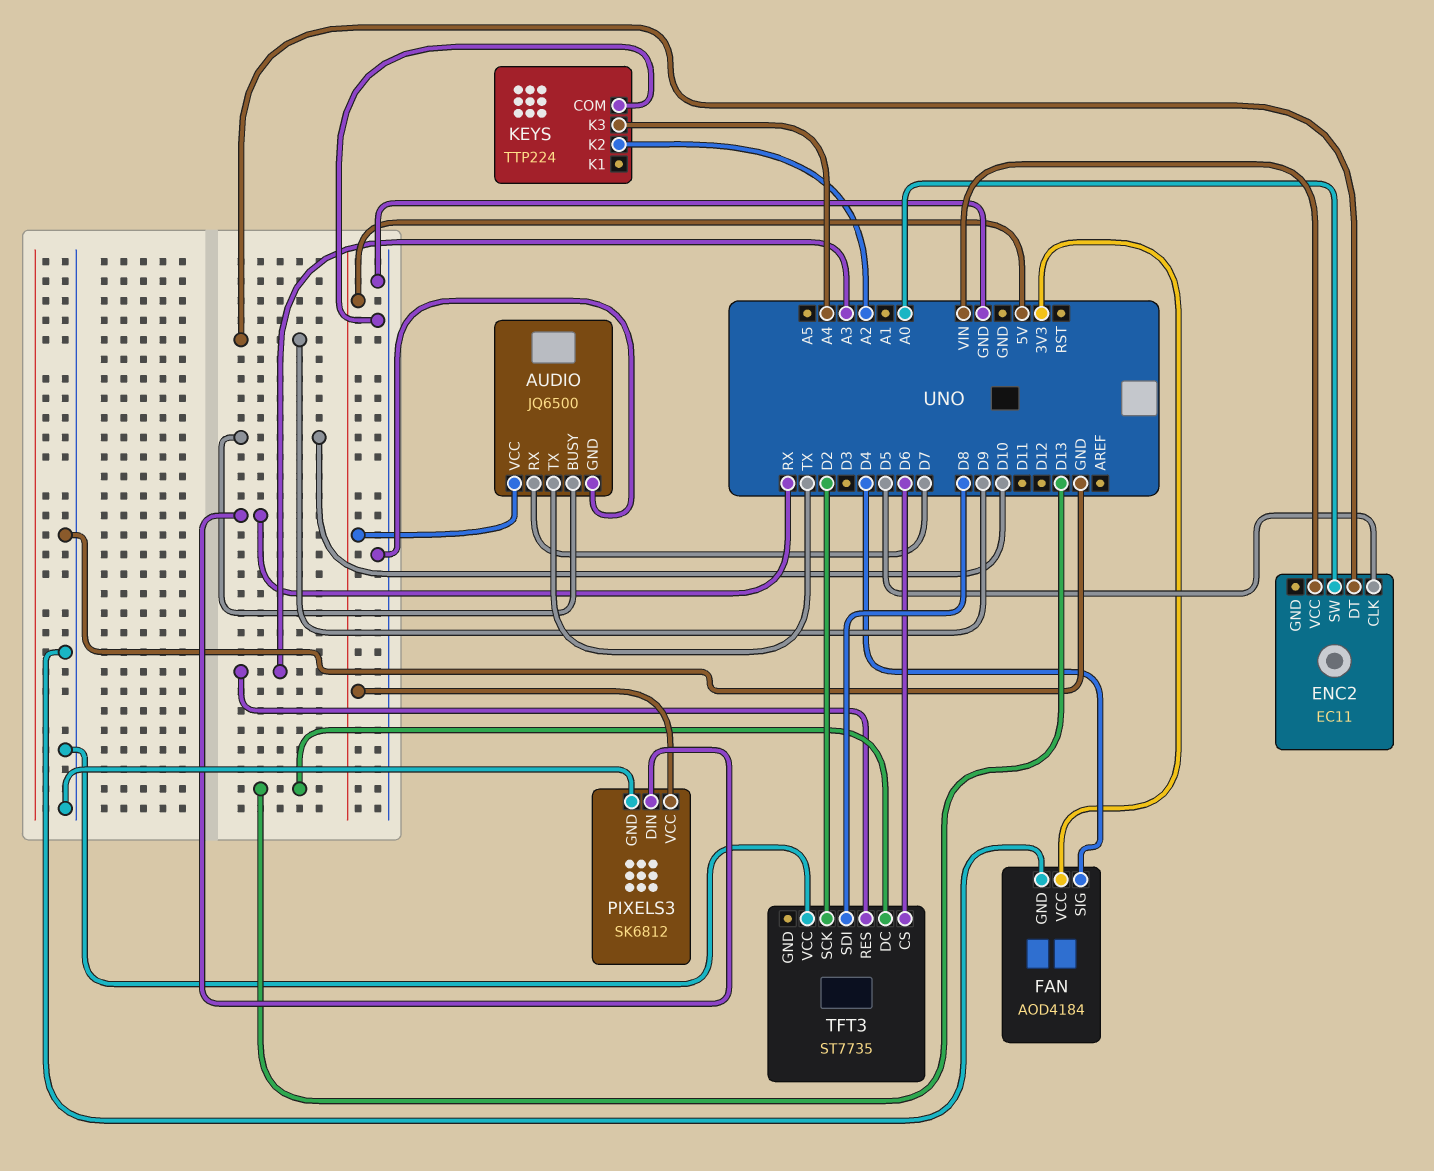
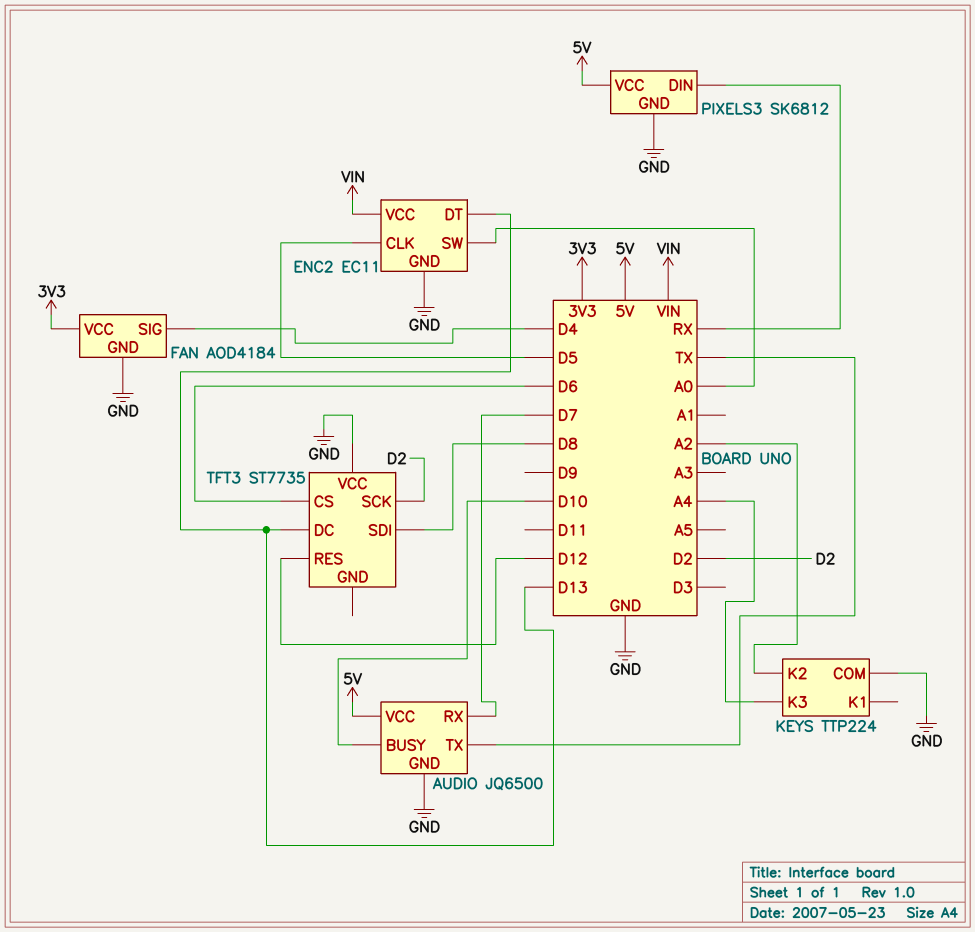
ENC2 pin DT: D9 -> D13
ENC2 pin GND: none -> GND
TFT3 pin RES: A3 -> D12

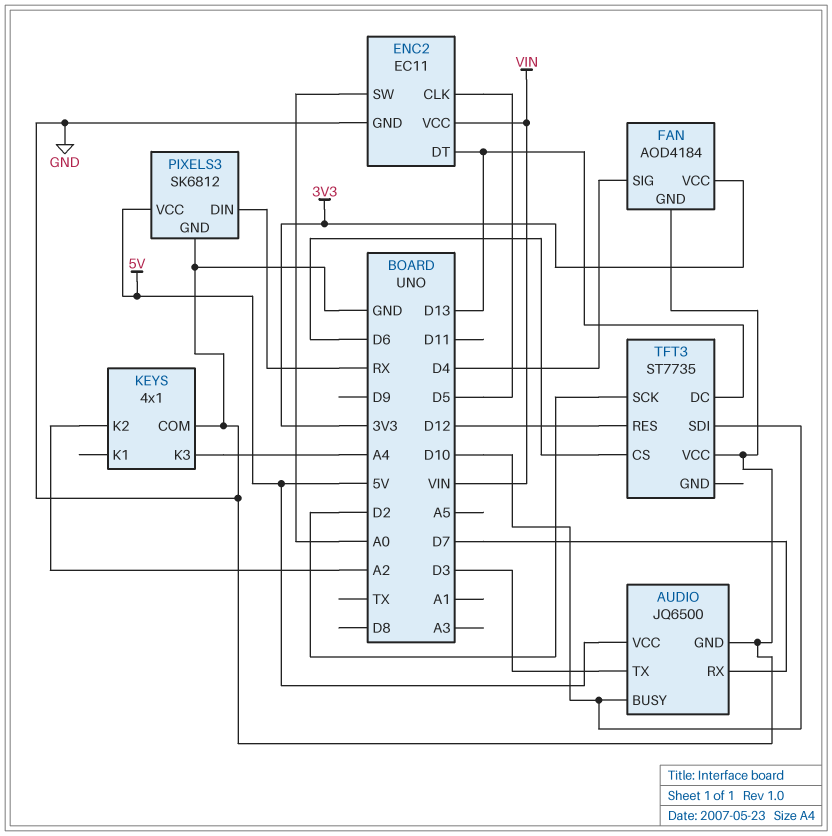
AUDIO pin TX: TX -> D3
KEYS: TTP224 -> 4x1
TFT3 pin SDI: D8 -> D10

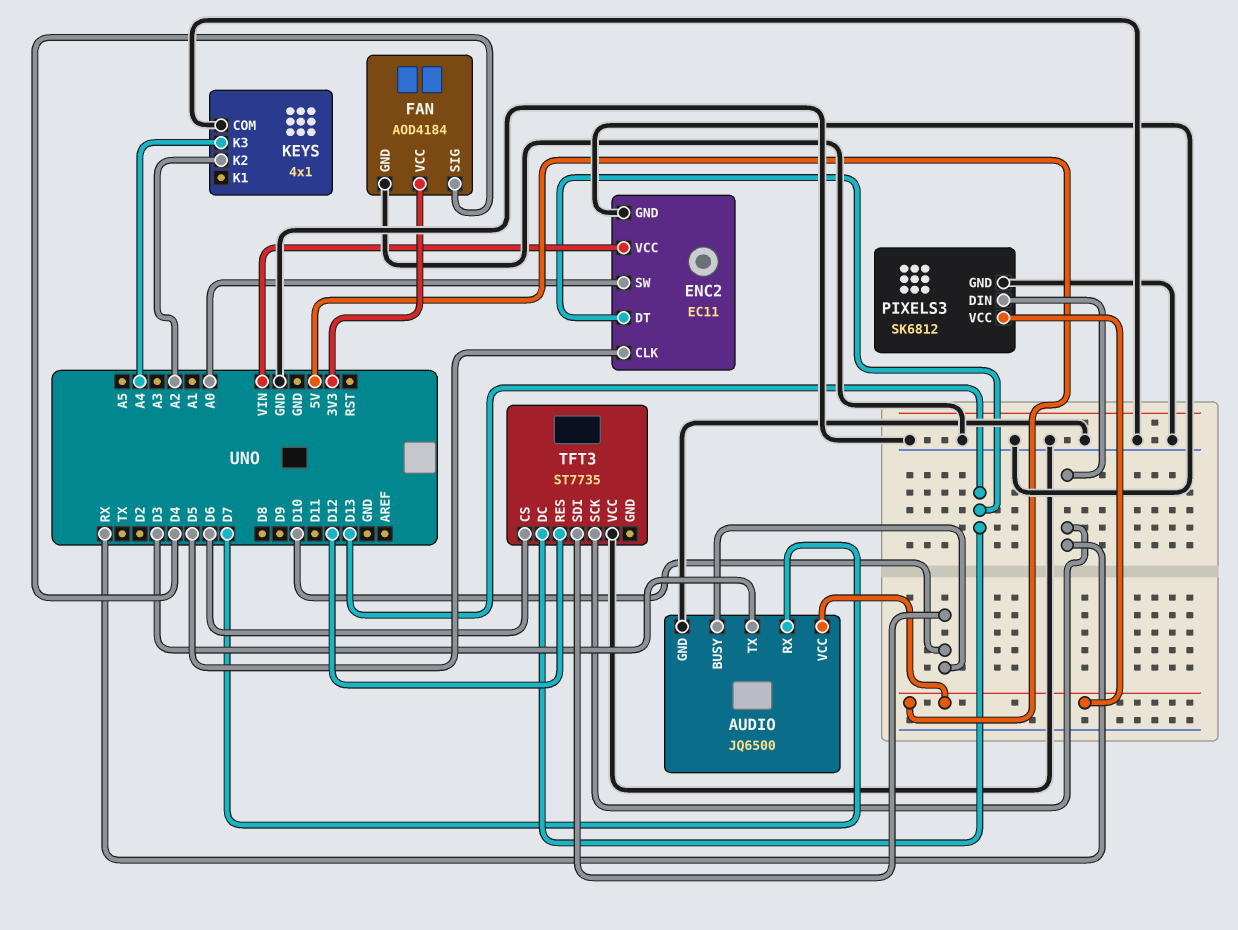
TFT3 pin SCK: D2 -> RX

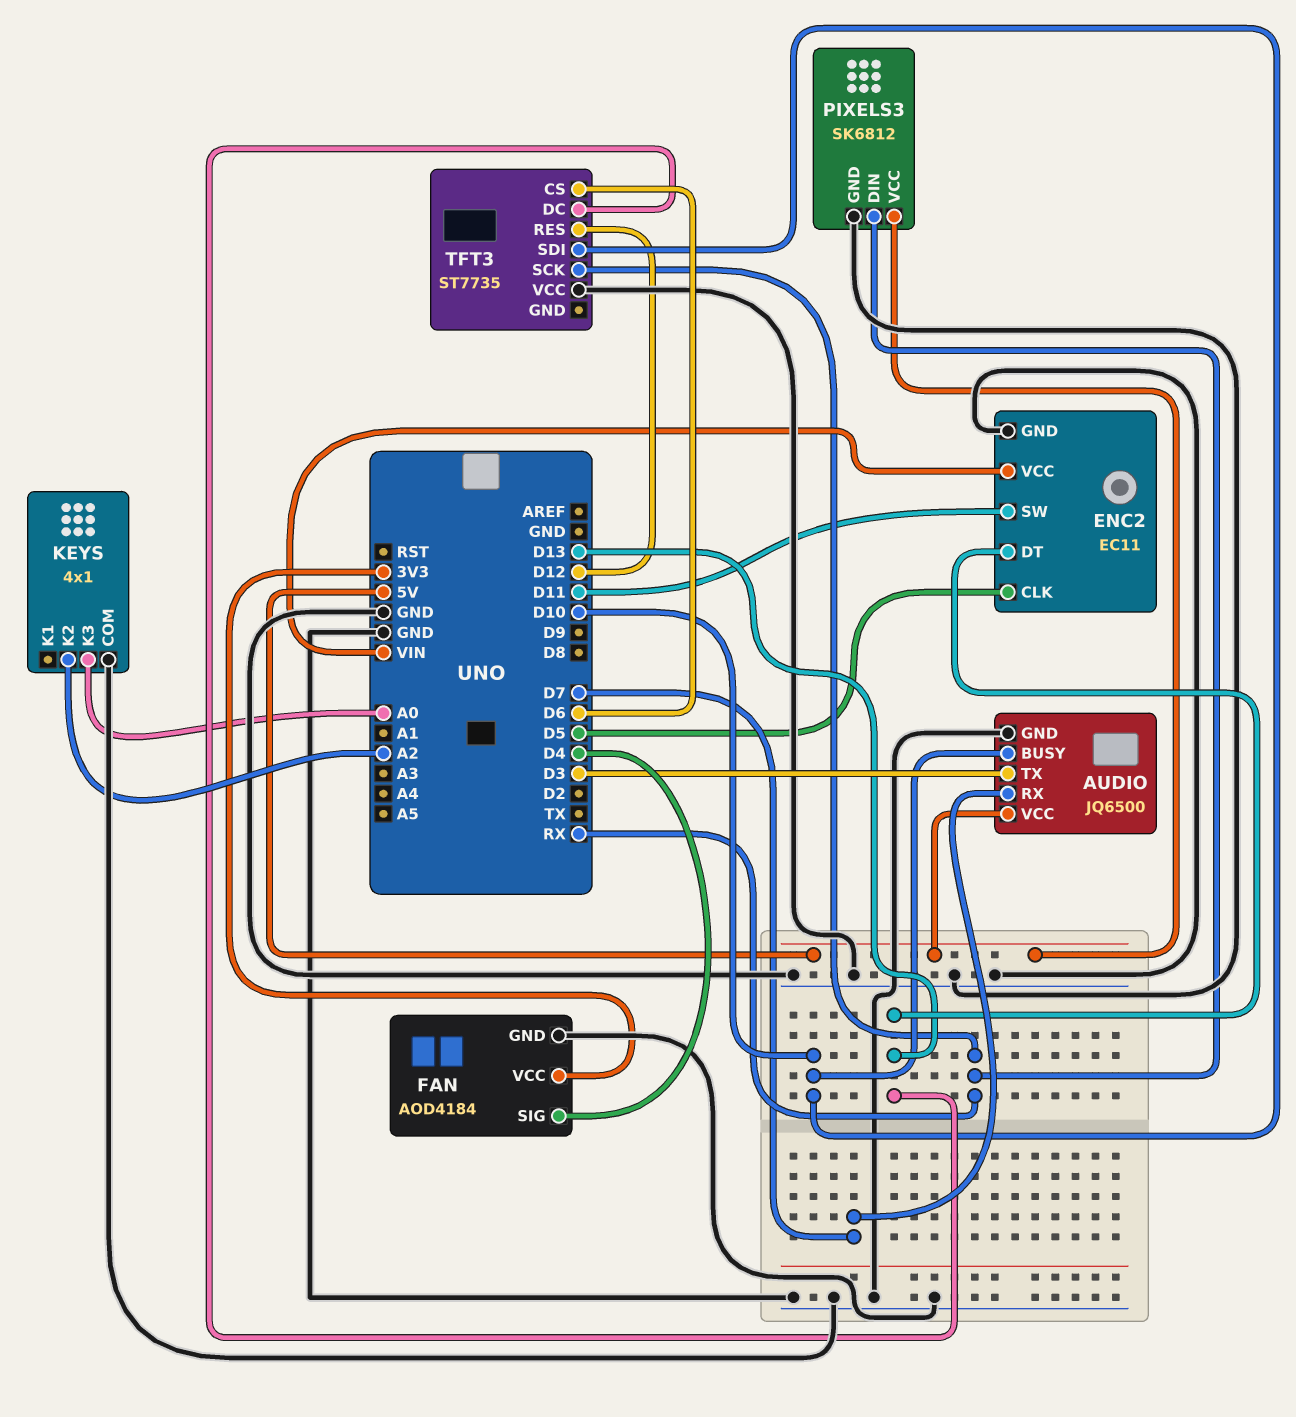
ENC2 pin SW: A0 -> D11
KEYS pin K3: A4 -> A0

